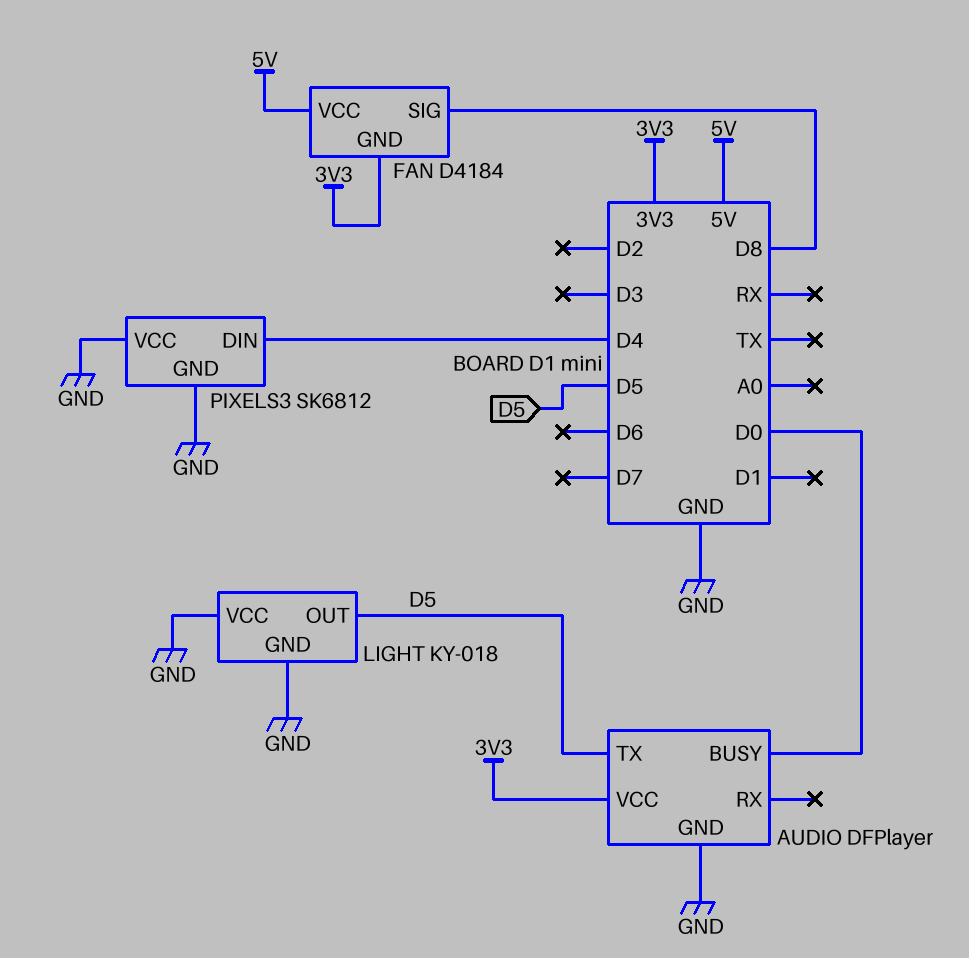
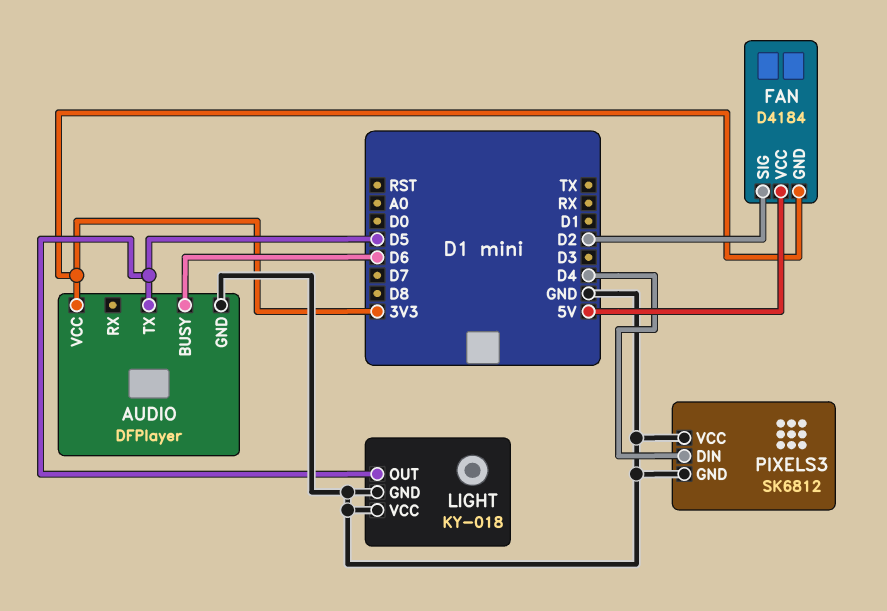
AUDIO pin BUSY: D0 -> D6
FAN pin SIG: D8 -> D2

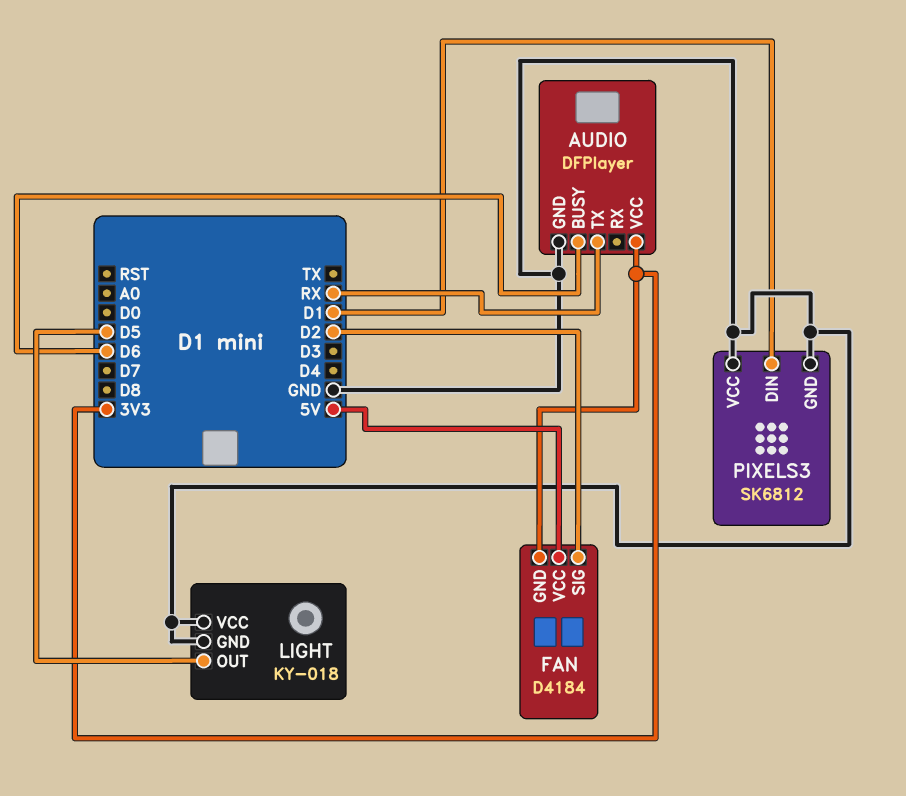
AUDIO pin TX: D5 -> RX
PIXELS3 pin DIN: D4 -> D1

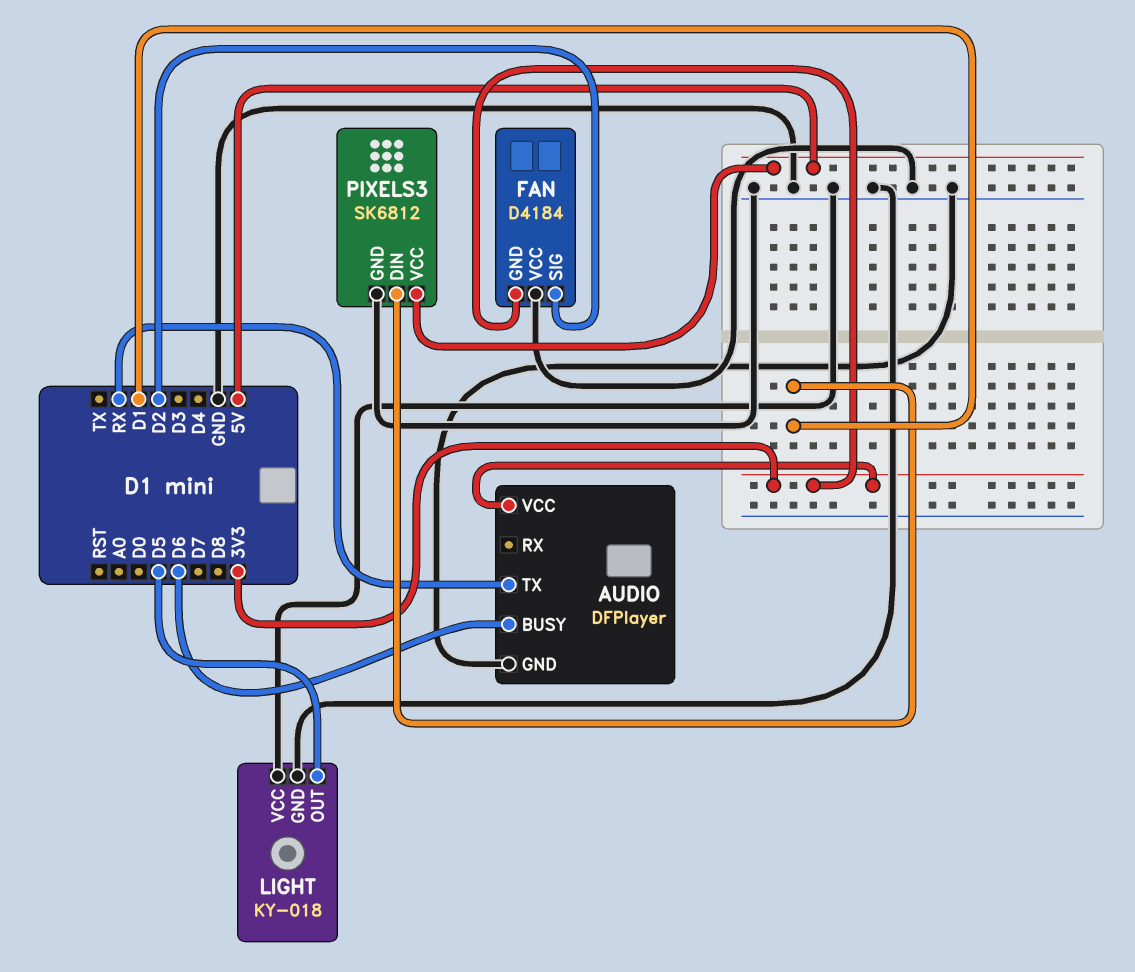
FAN pin VCC: 5V -> GND
PIXELS3 pin VCC: GND -> 5V

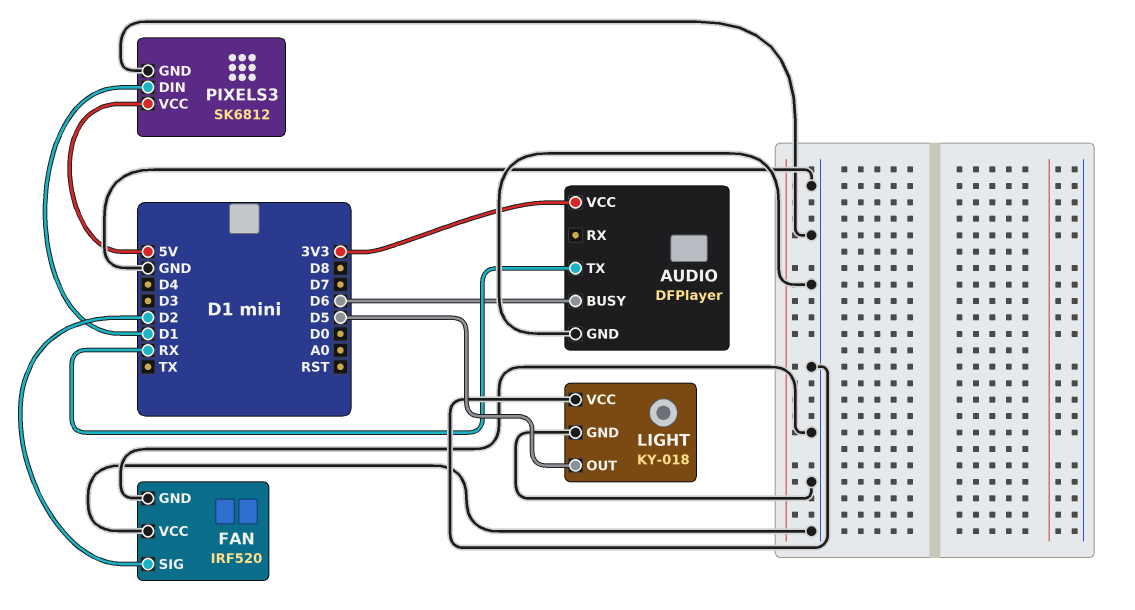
FAN: D4184 -> IRF520
FAN pin GND: 3V3 -> GND

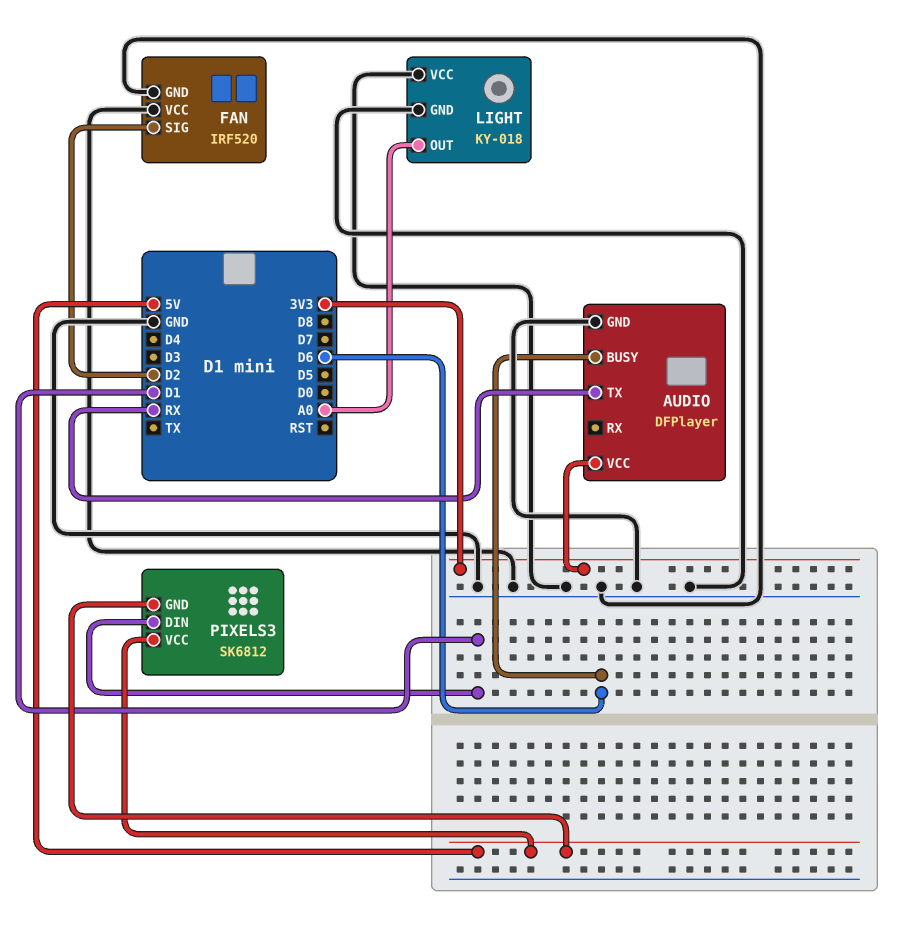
LIGHT pin OUT: D5 -> A0
PIXELS3 pin GND: GND -> 5V

